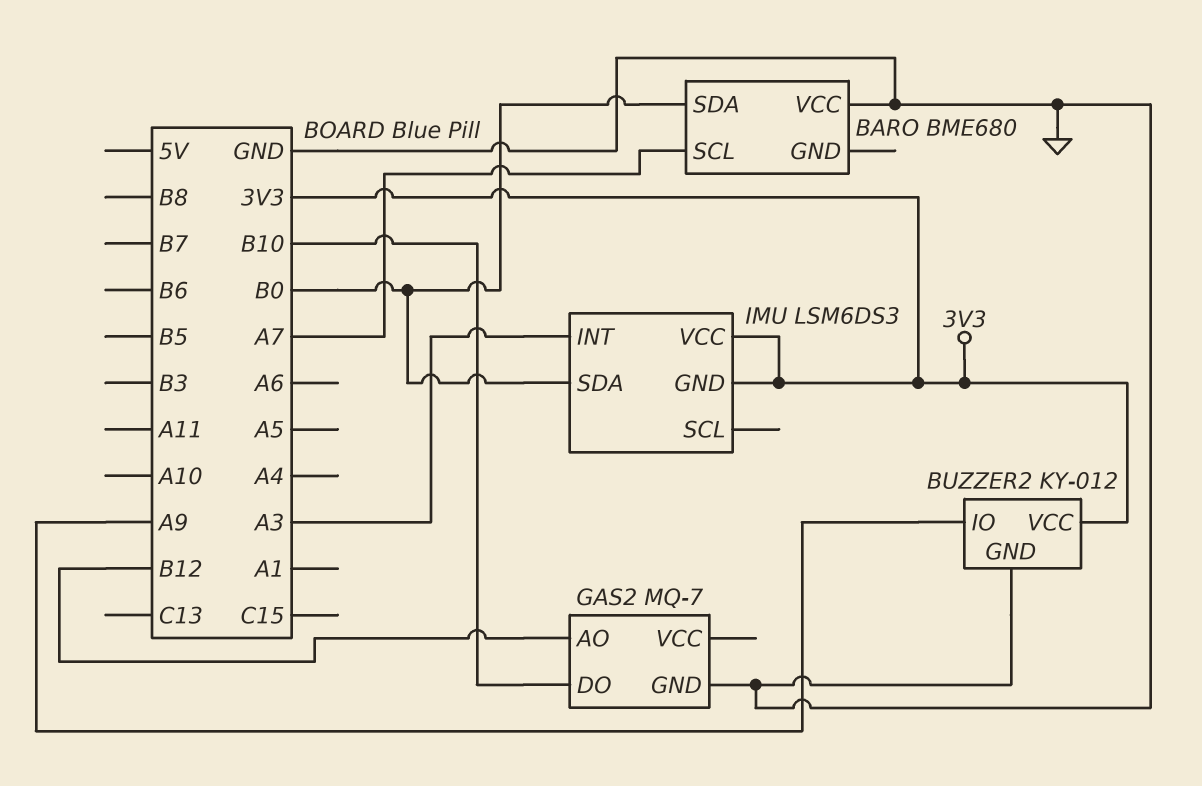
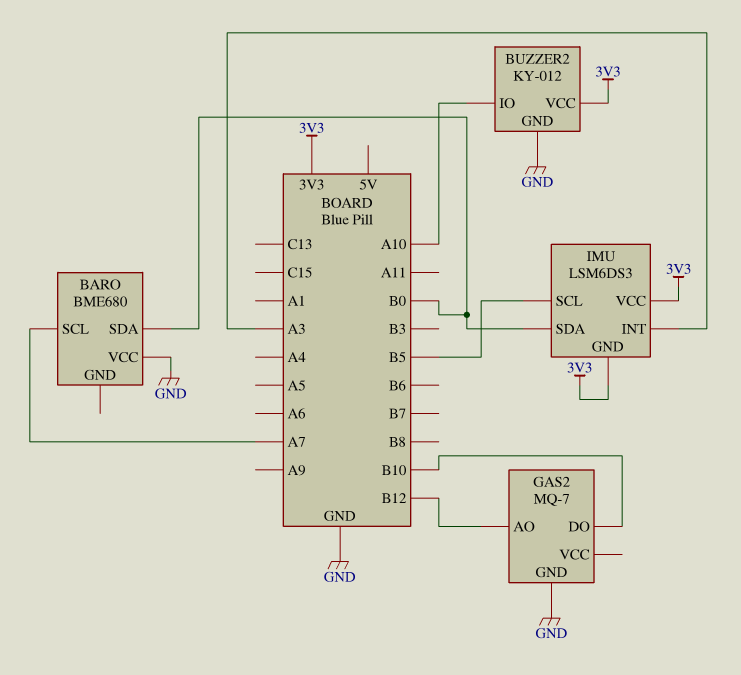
BUZZER2 pin IO: A9 -> A10
IMU pin SCL: none -> B5

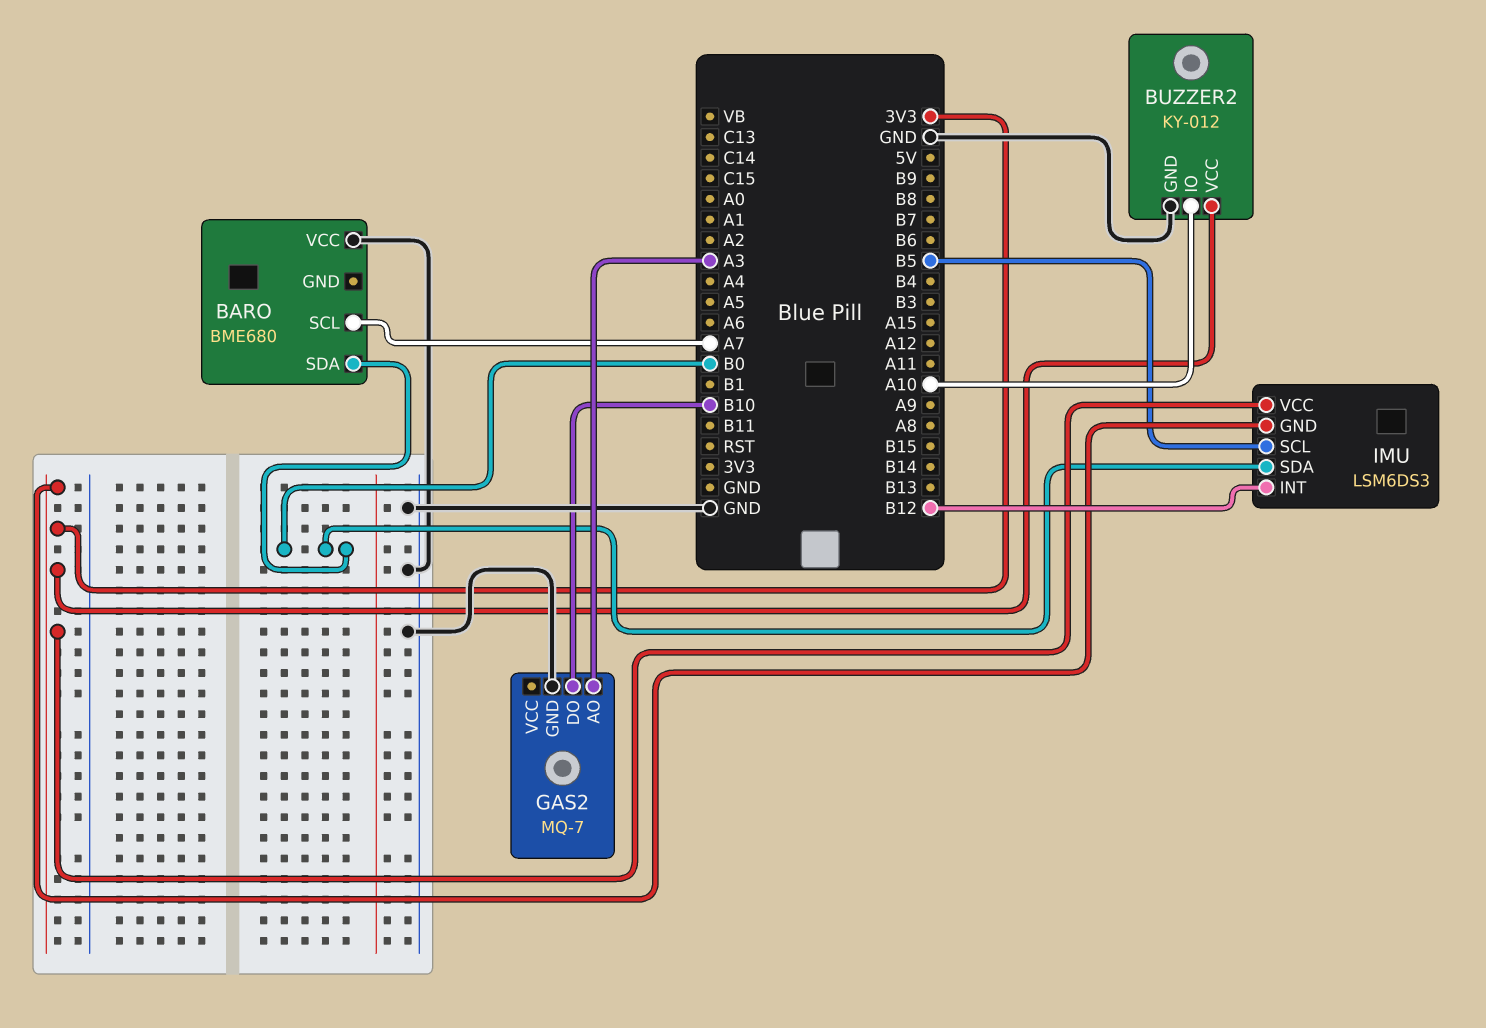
GAS2 pin AO: B12 -> A3
IMU pin INT: A3 -> B12

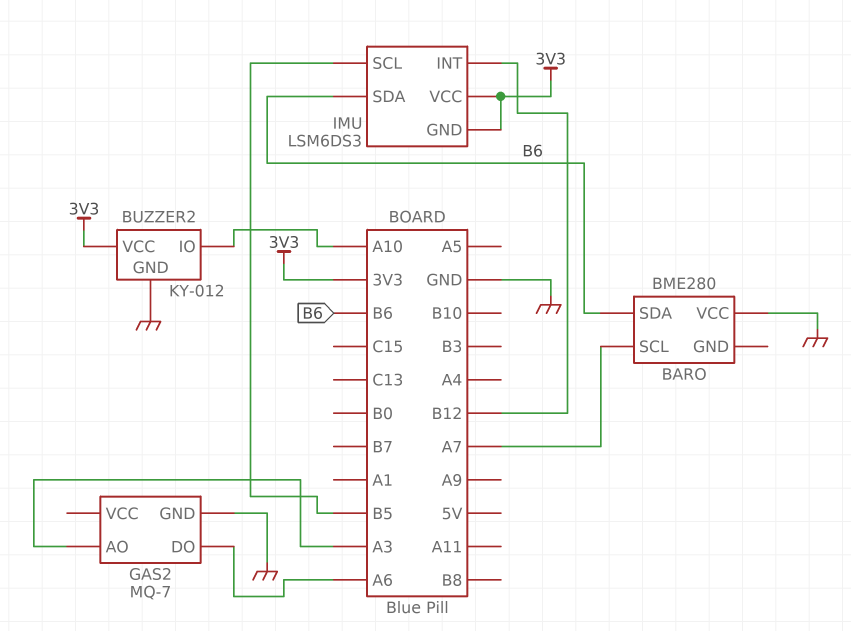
BARO: BME680 -> BME280
BARO pin SDA: B0 -> B6
GAS2 pin DO: B10 -> A6
IMU pin SDA: B0 -> B6

